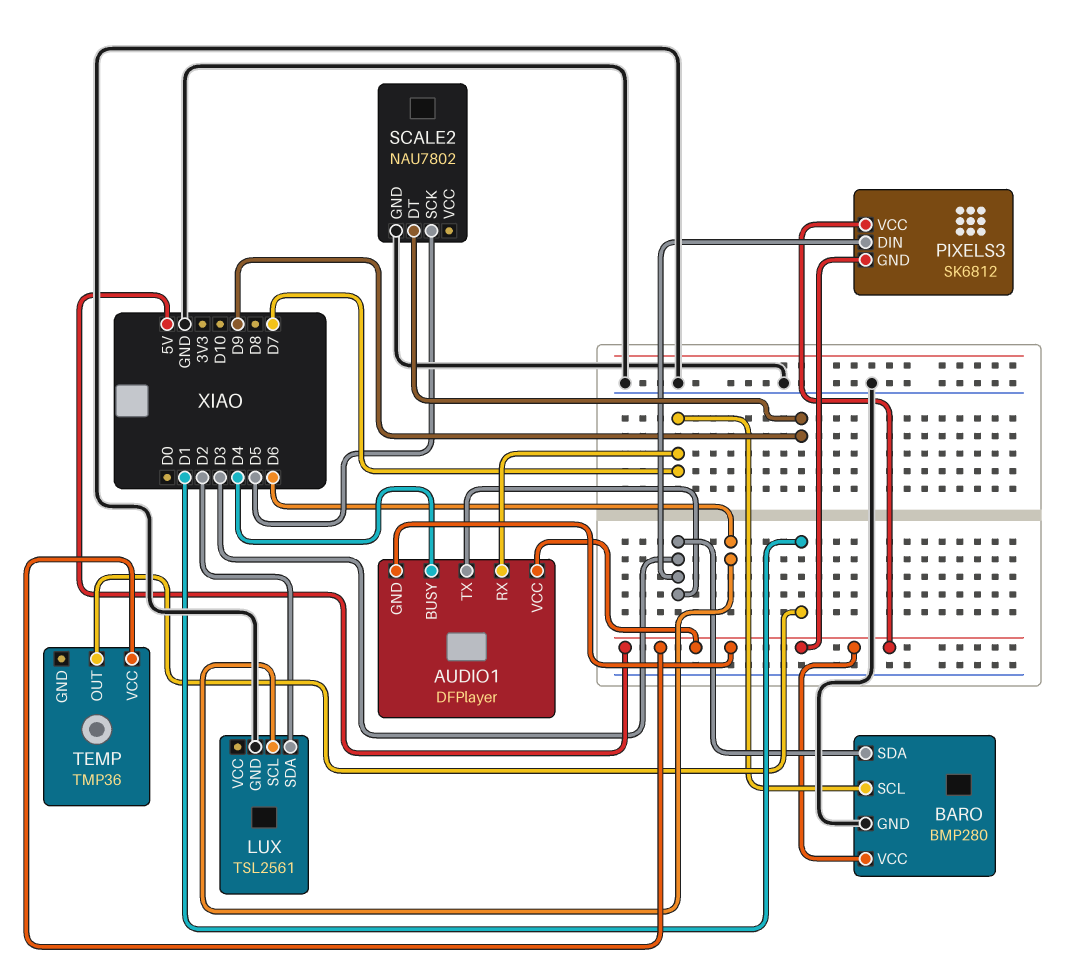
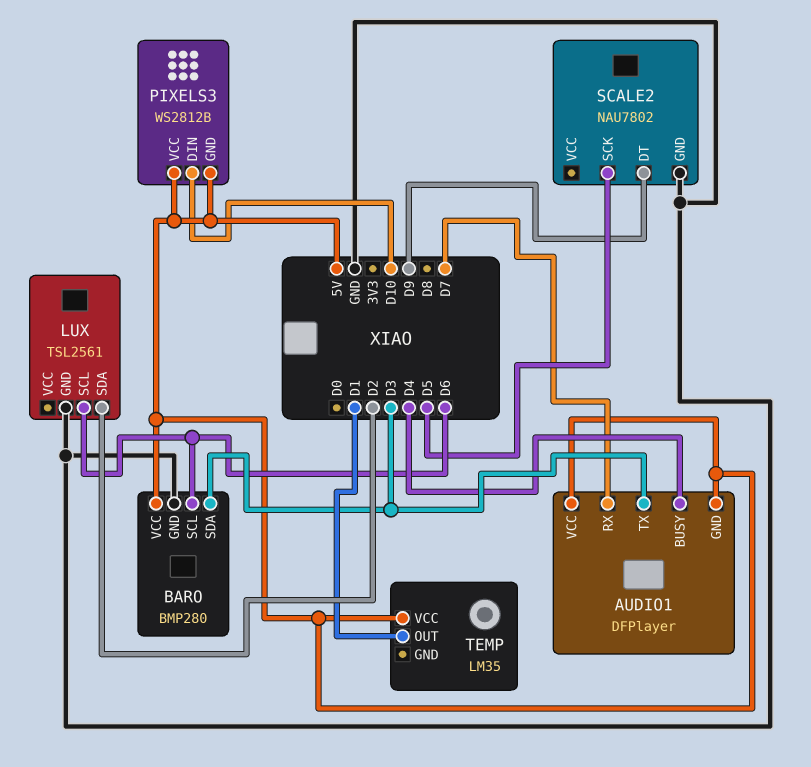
BARO pin SCL: D7 -> D6
PIXELS3: SK6812 -> WS2812B
PIXELS3 pin DIN: D3 -> D10
TEMP: TMP36 -> LM35

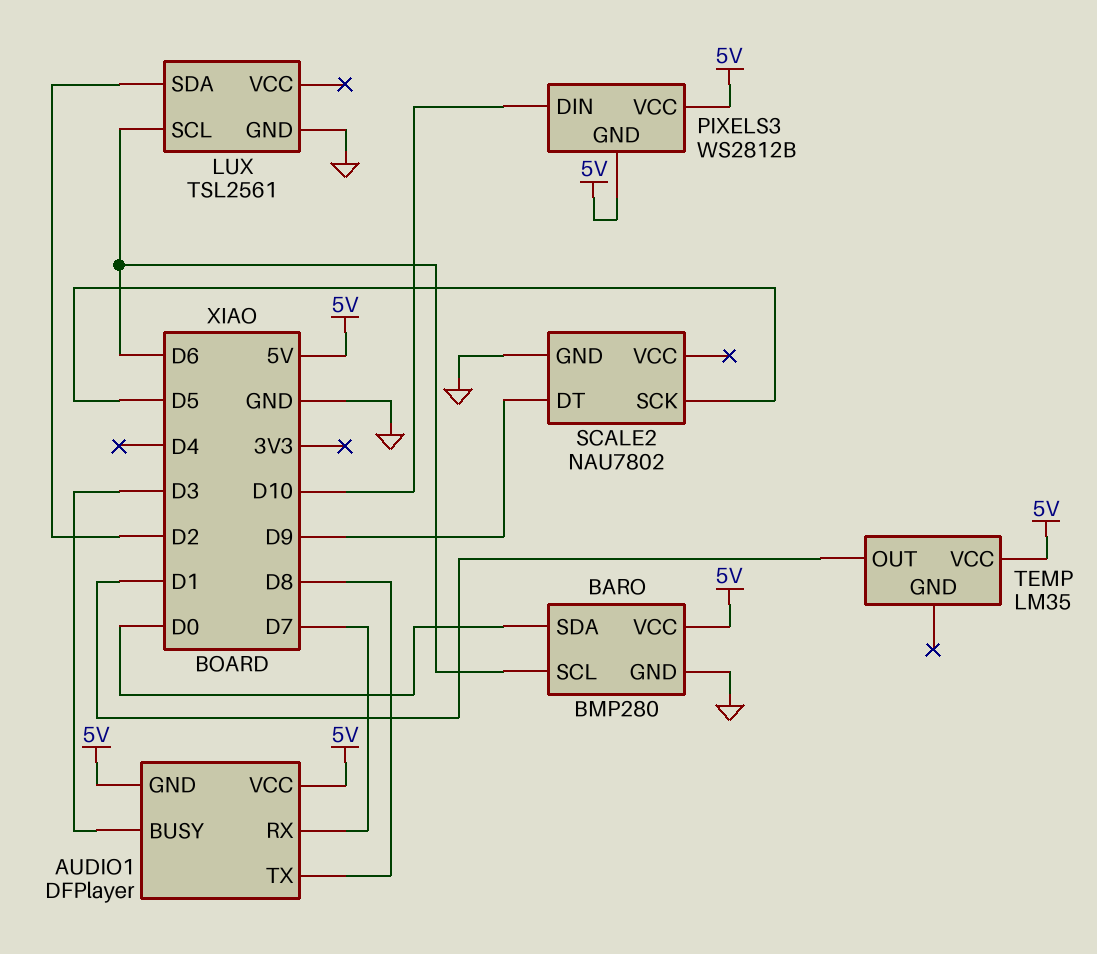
AUDIO1 pin BUSY: D4 -> D3
AUDIO1 pin TX: D3 -> D8
BARO pin SDA: D3 -> D0

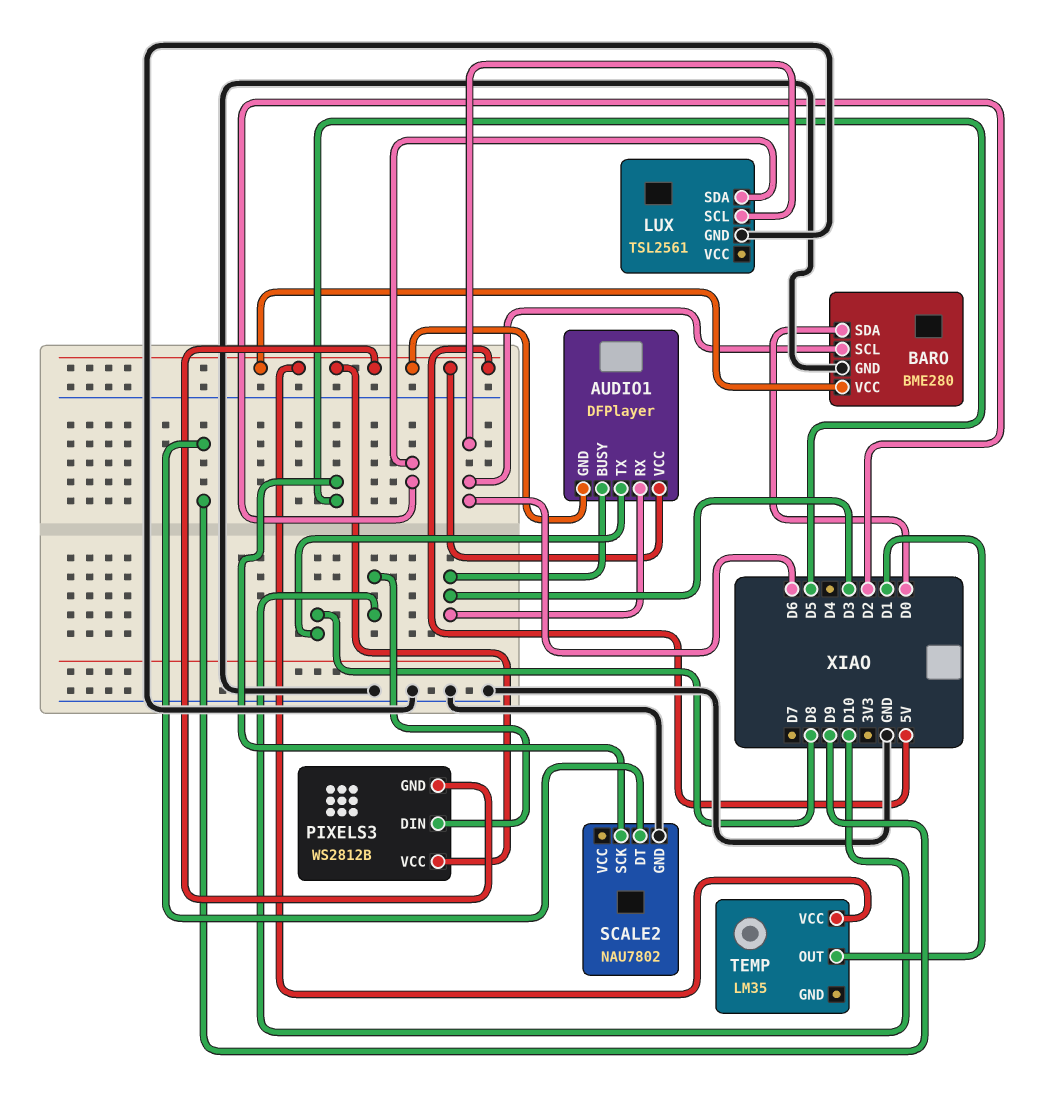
AUDIO1 pin RX: D7 -> D3
BARO: BMP280 -> BME280

